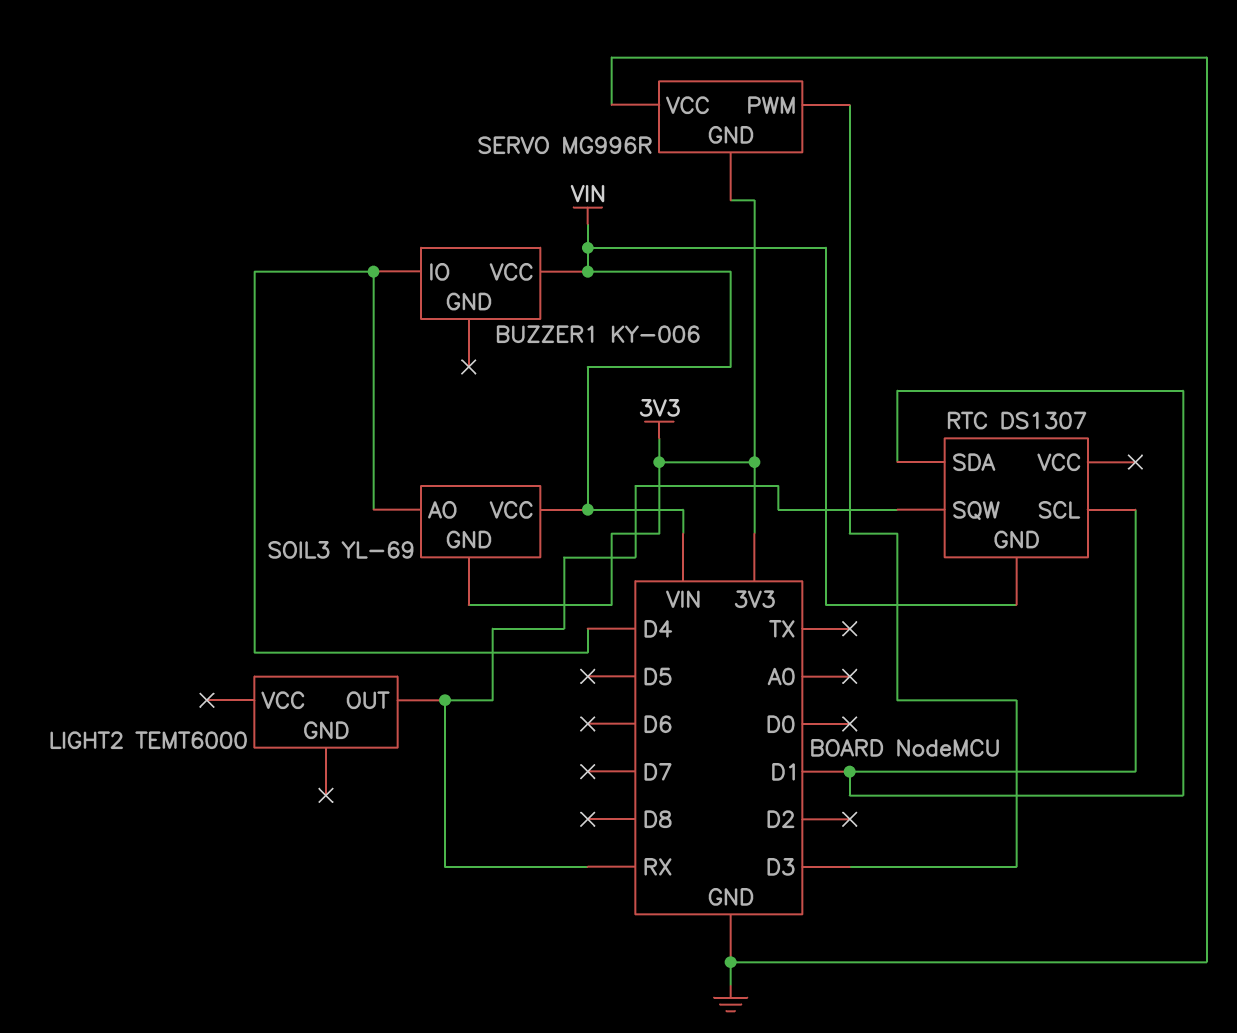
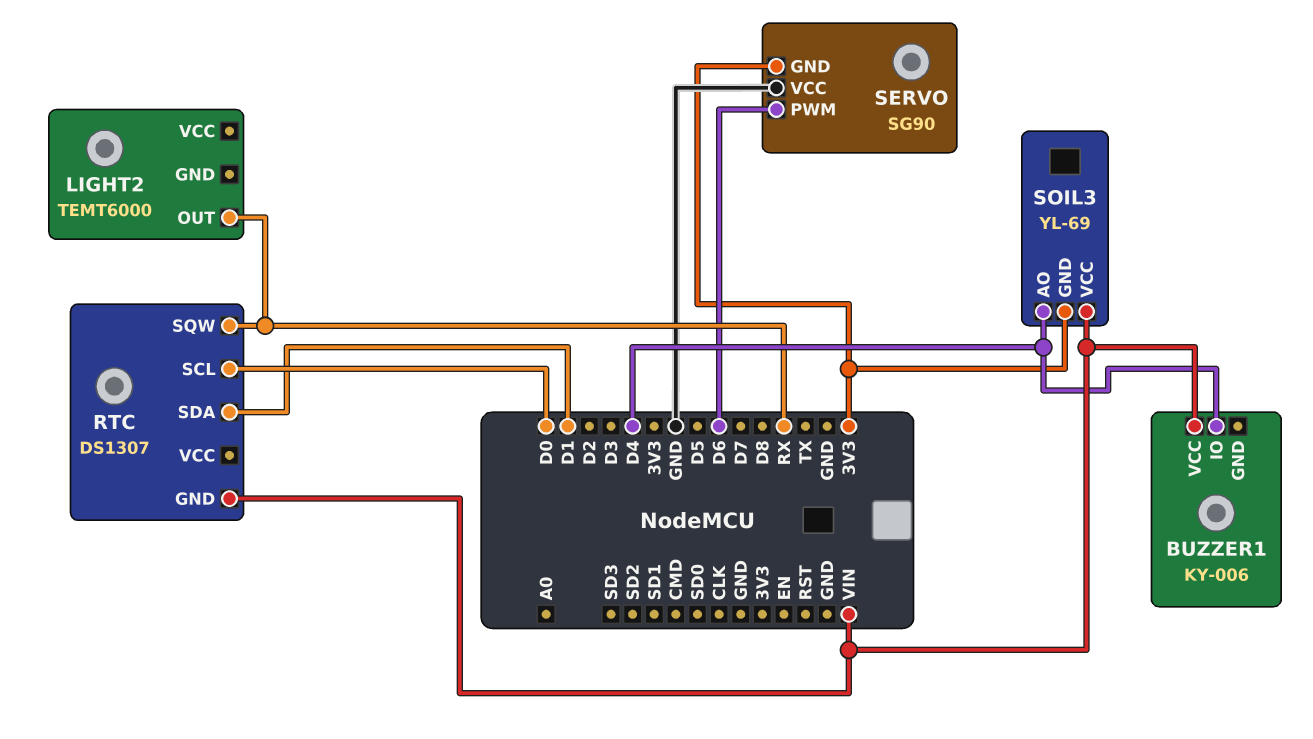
RTC pin SCL: D1 -> D0
SERVO: MG996R -> SG90
SERVO pin PWM: D3 -> D6

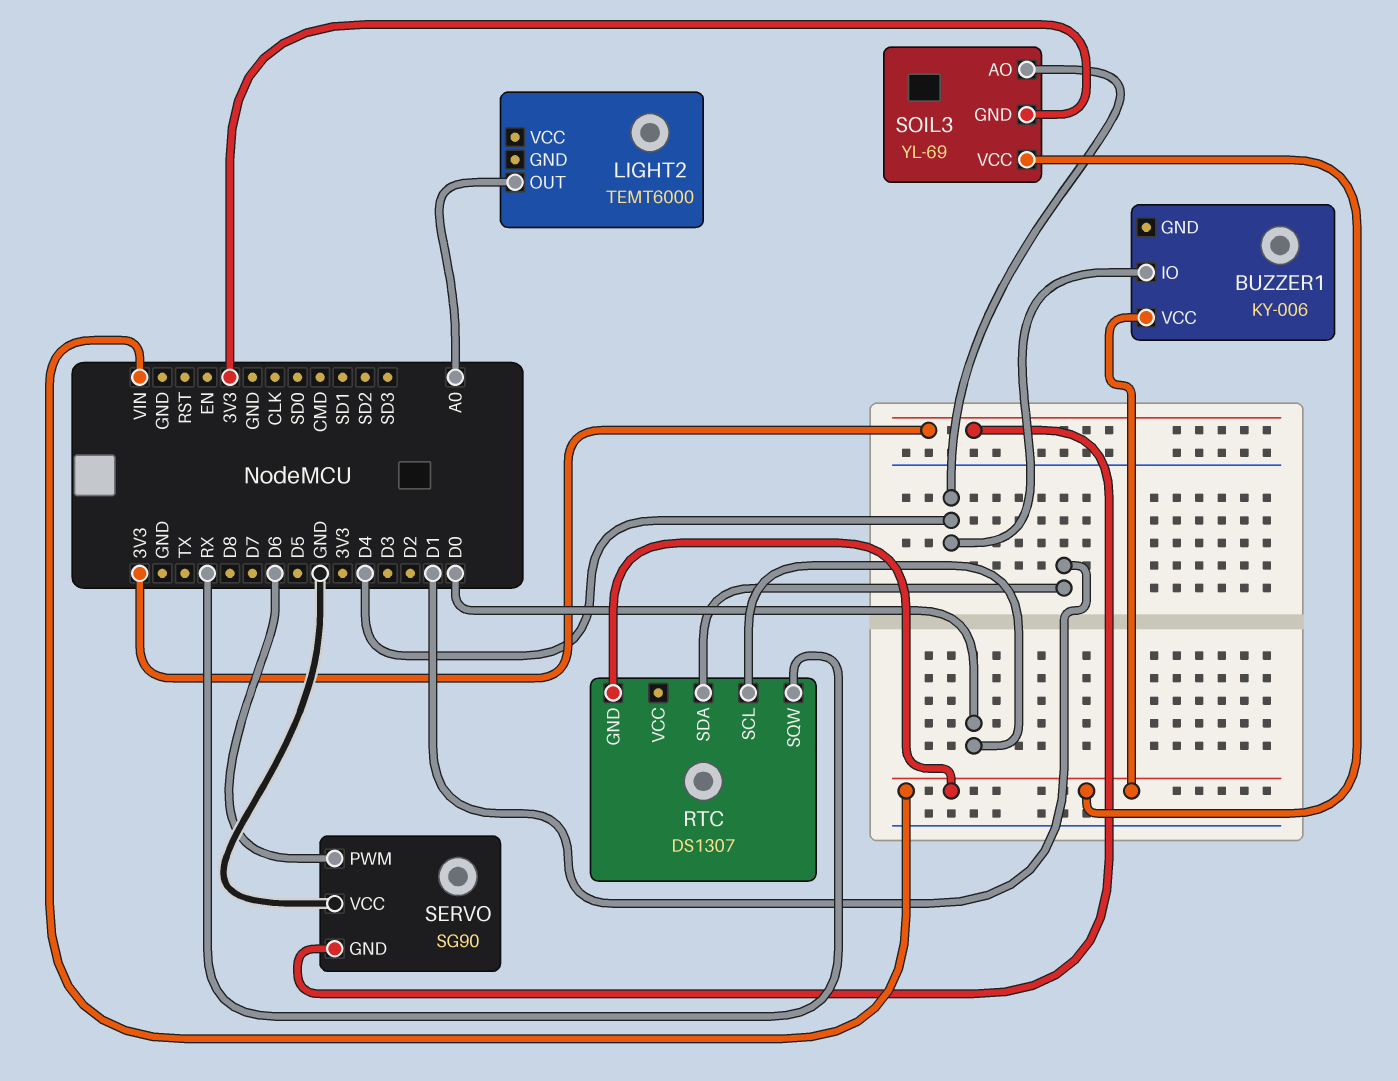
LIGHT2 pin OUT: RX -> A0

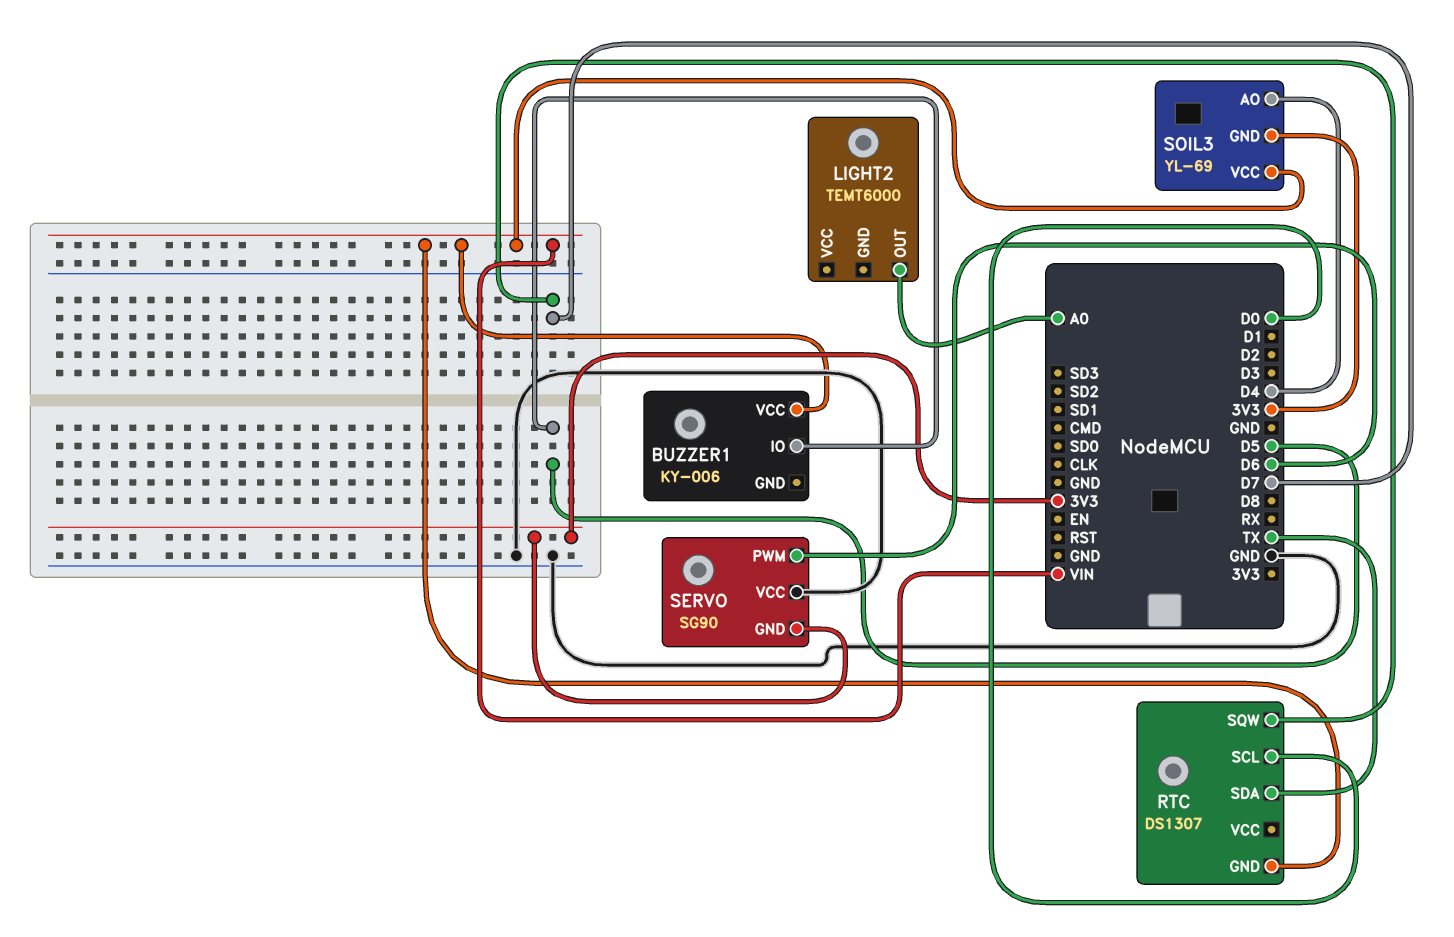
BUZZER1 pin IO: D4 -> D5
RTC pin SDA: D1 -> TX
RTC pin SQW: RX -> D7

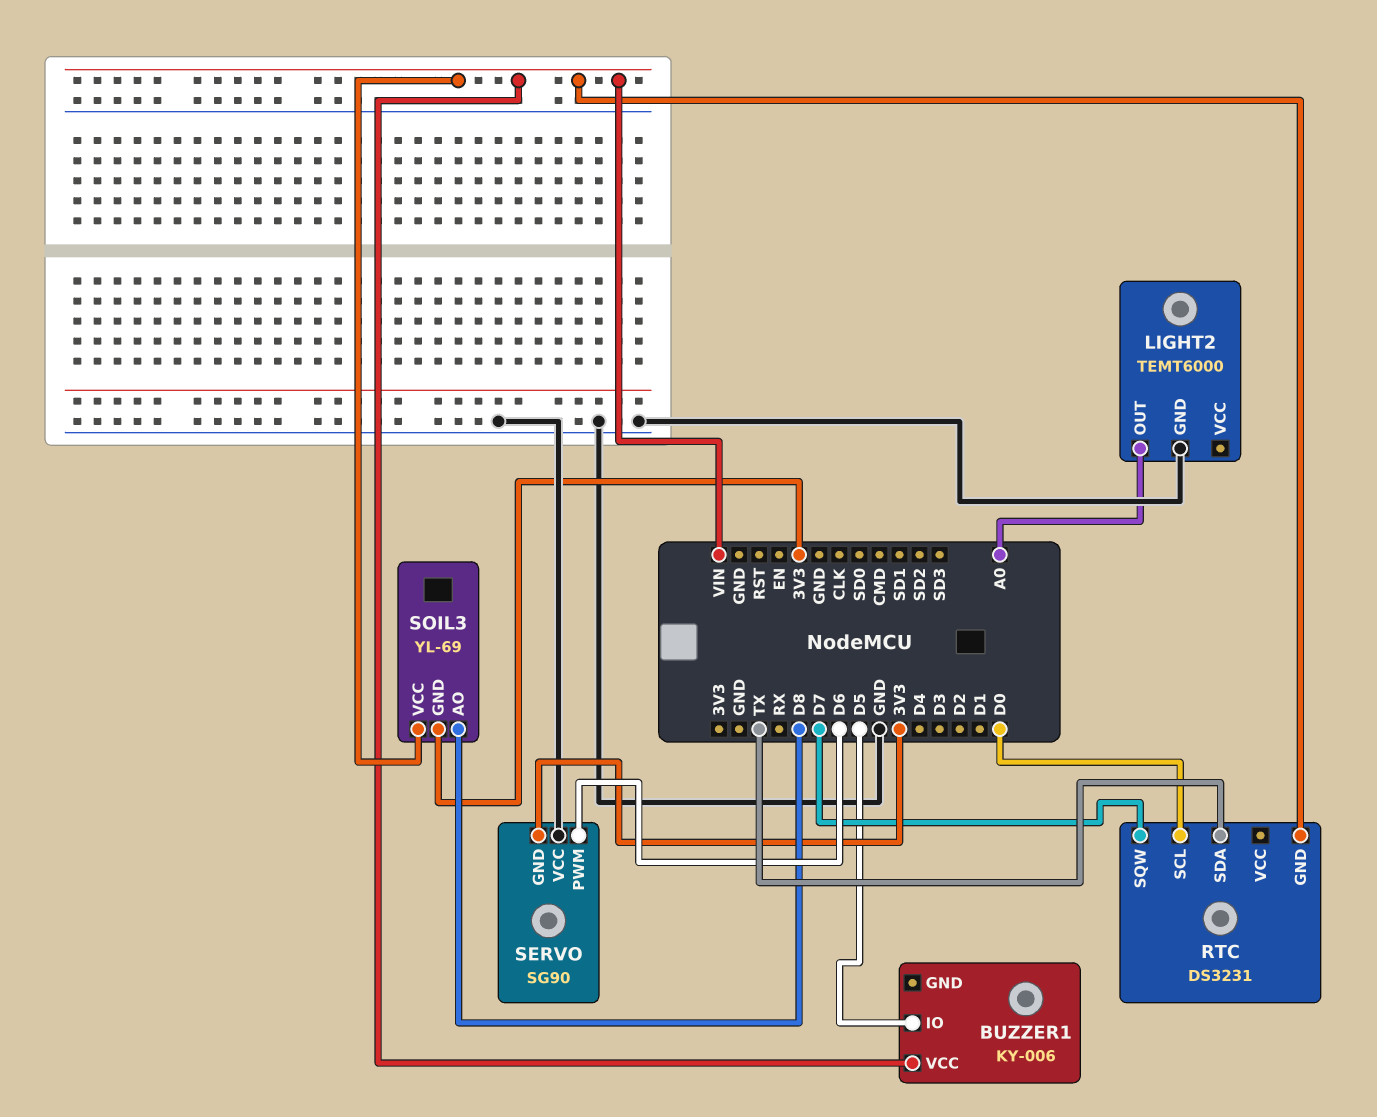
LIGHT2 pin GND: none -> GND
RTC: DS1307 -> DS3231
SOIL3 pin AO: D4 -> D8

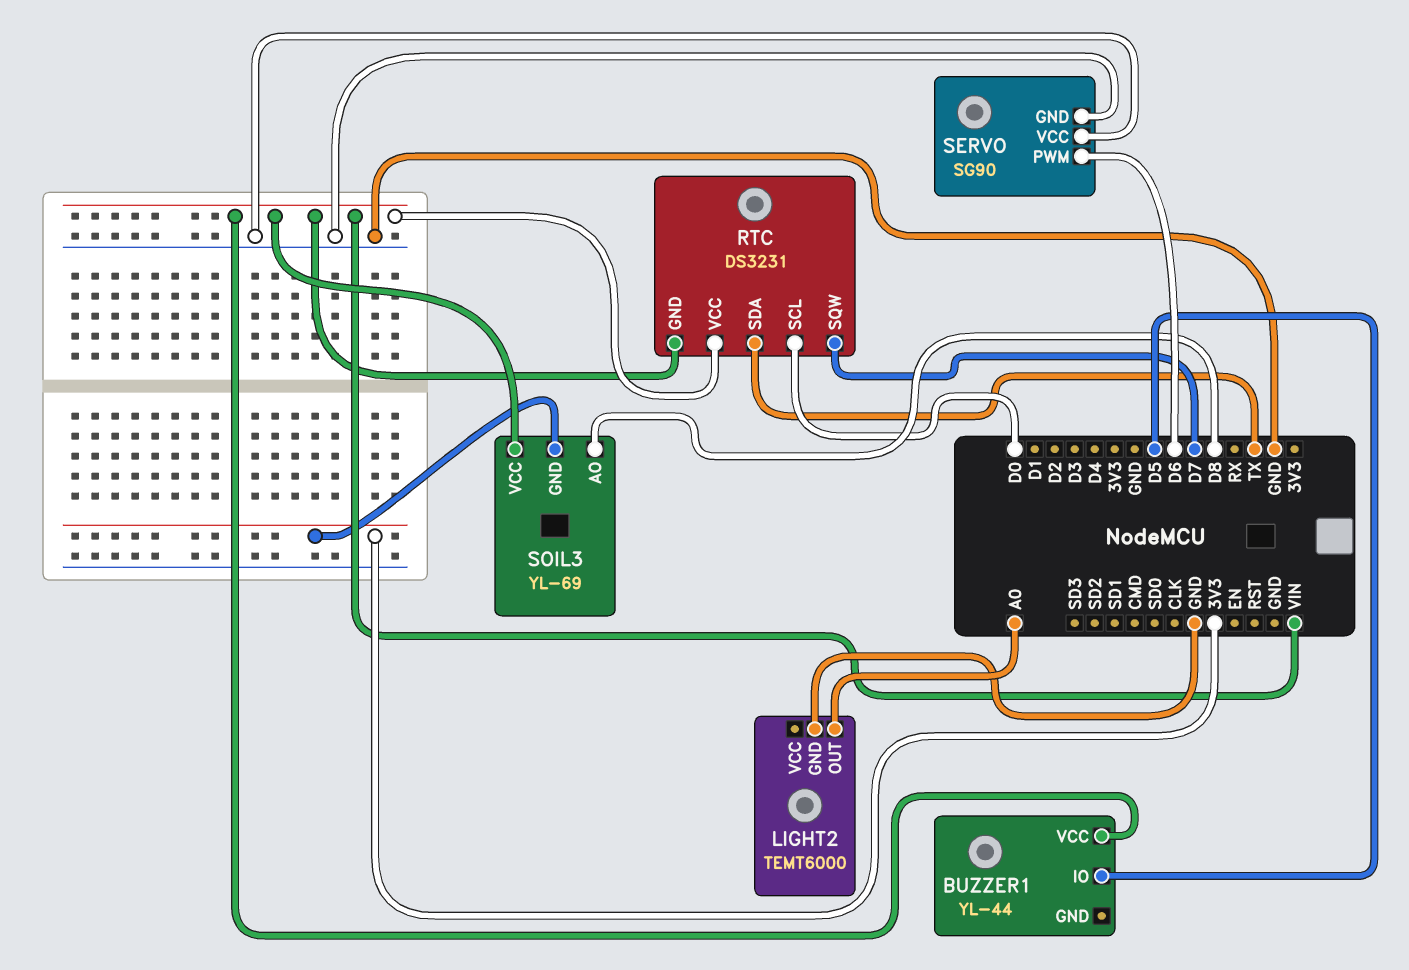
BUZZER1: KY-006 -> YL-44
RTC pin VCC: none -> VIN
SERVO pin GND: 3V3 -> GND

